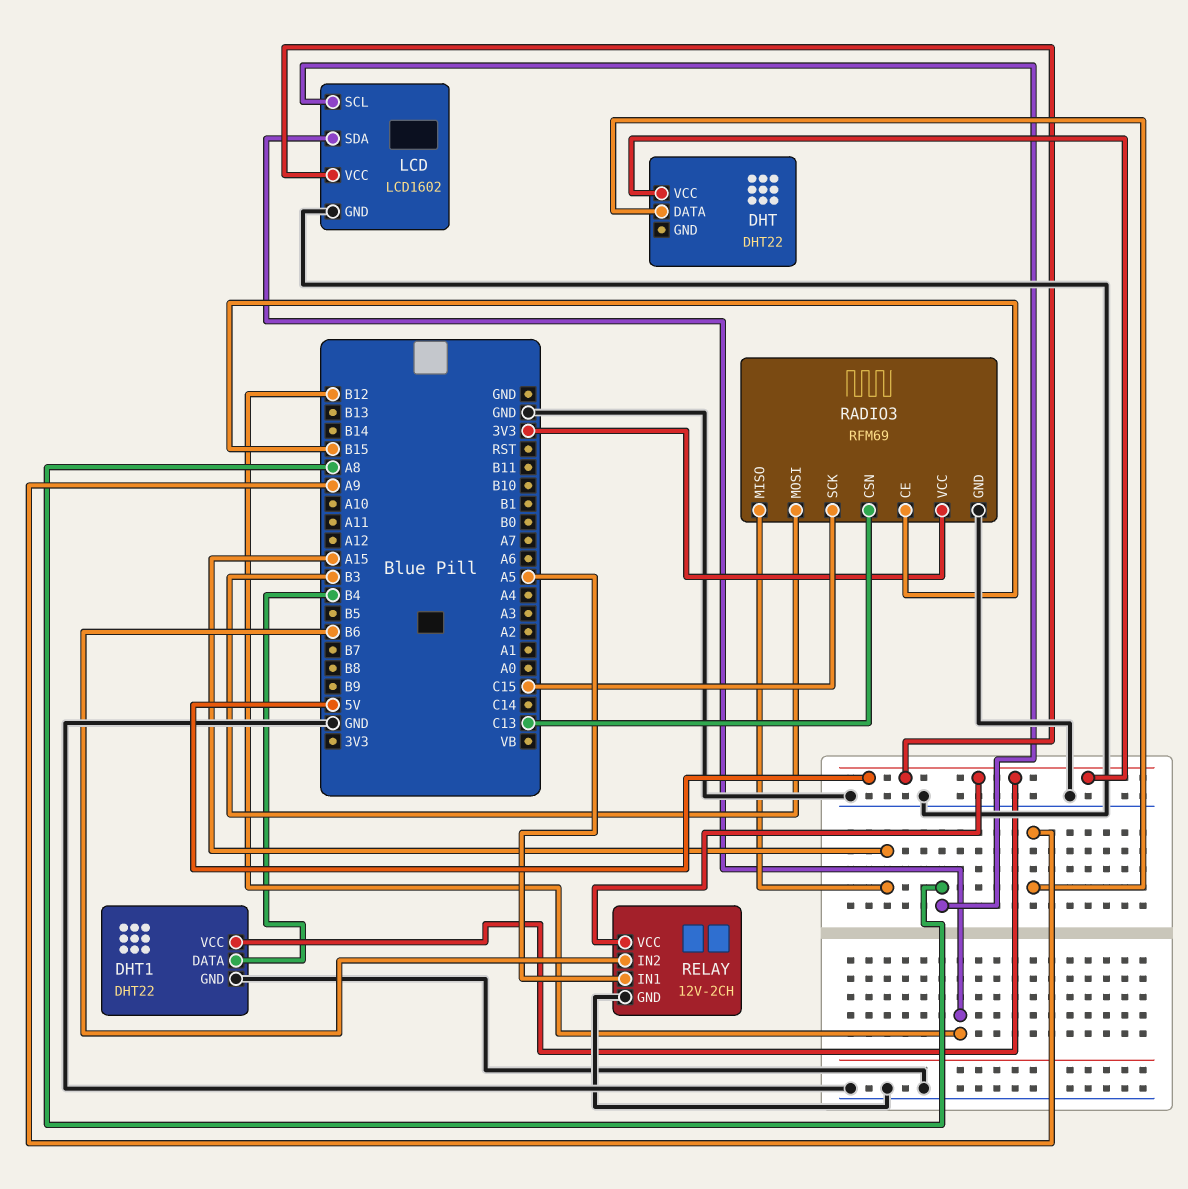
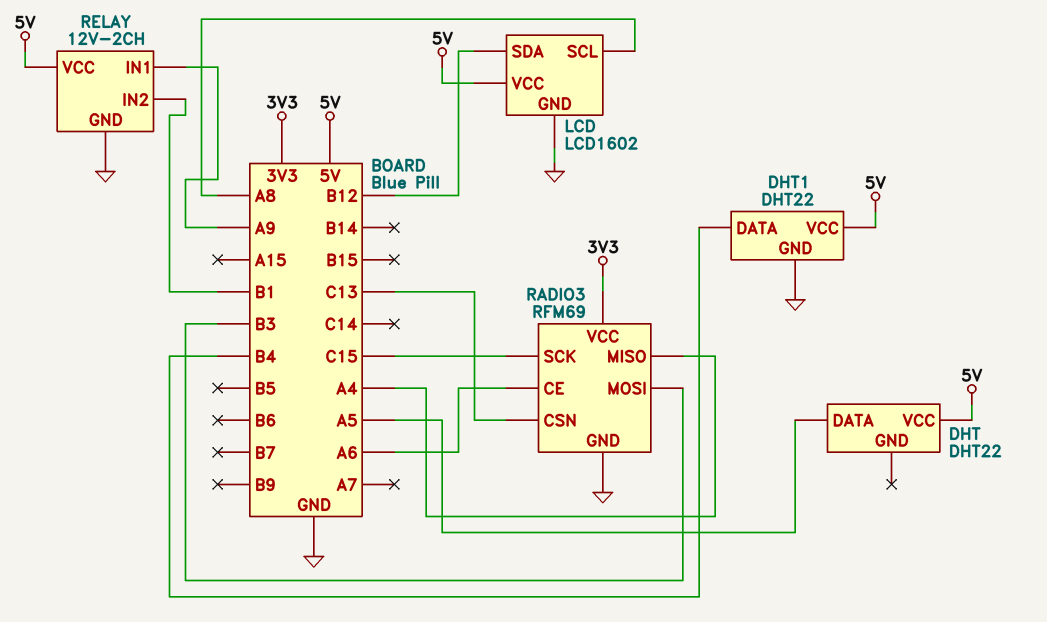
DHT pin DATA: A9 -> A5
RADIO3 pin CE: B15 -> A6
RADIO3 pin MISO: A15 -> A4
RELAY pin IN1: A5 -> A9
RELAY pin IN2: B6 -> B1

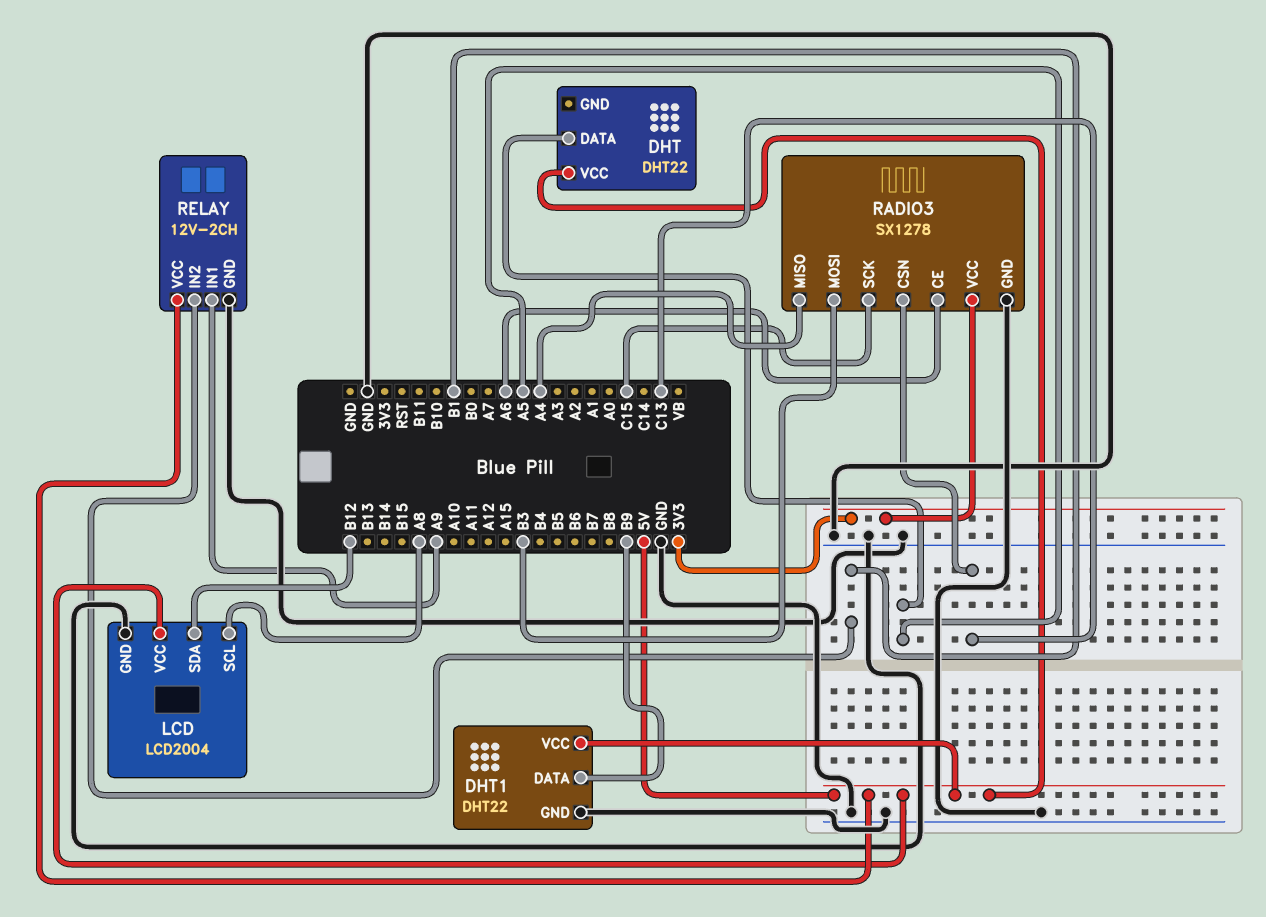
DHT1 pin DATA: B4 -> B9
LCD: LCD1602 -> LCD2004
RADIO3: RFM69 -> SX1278

